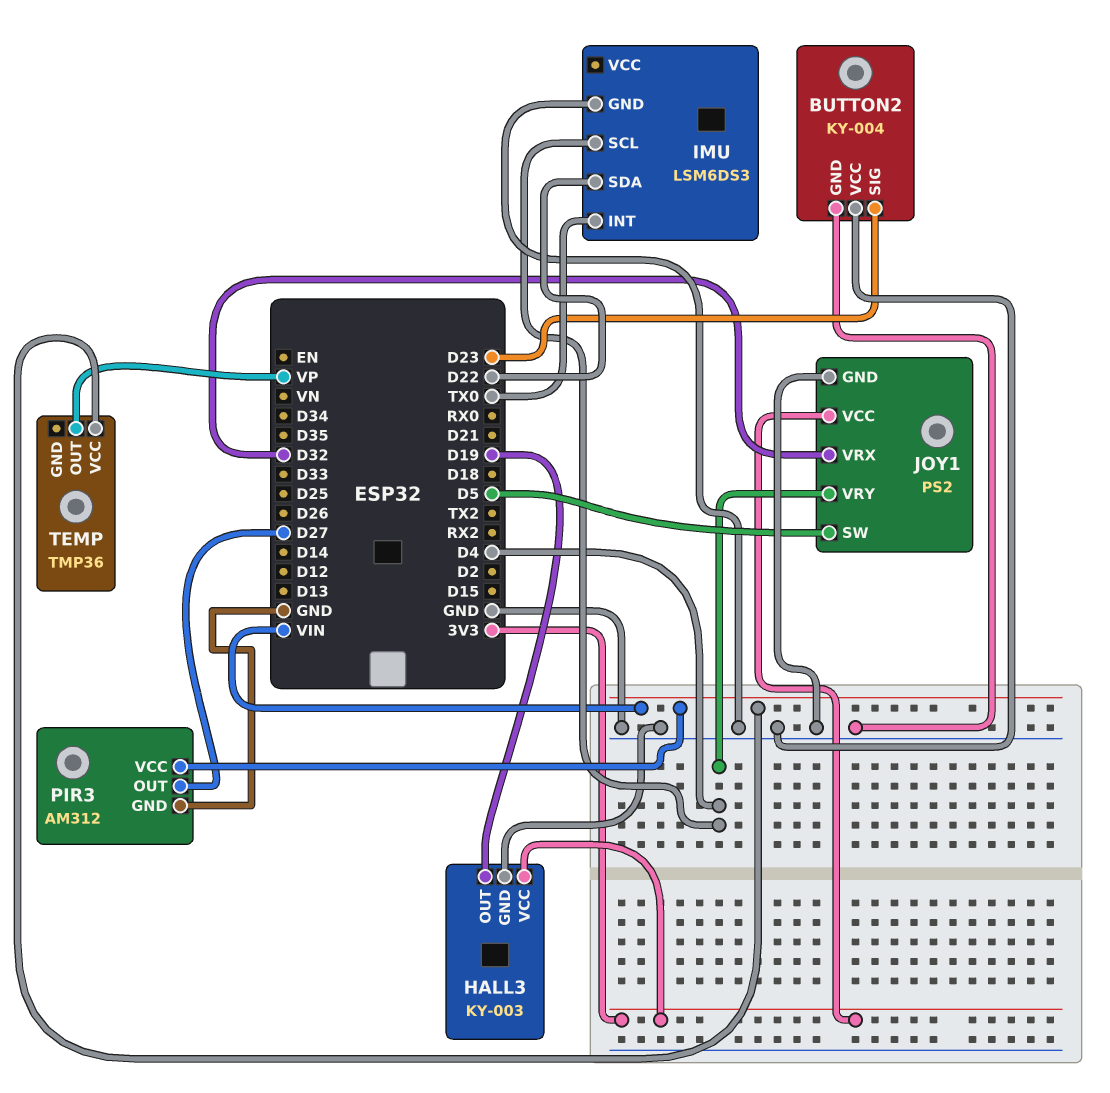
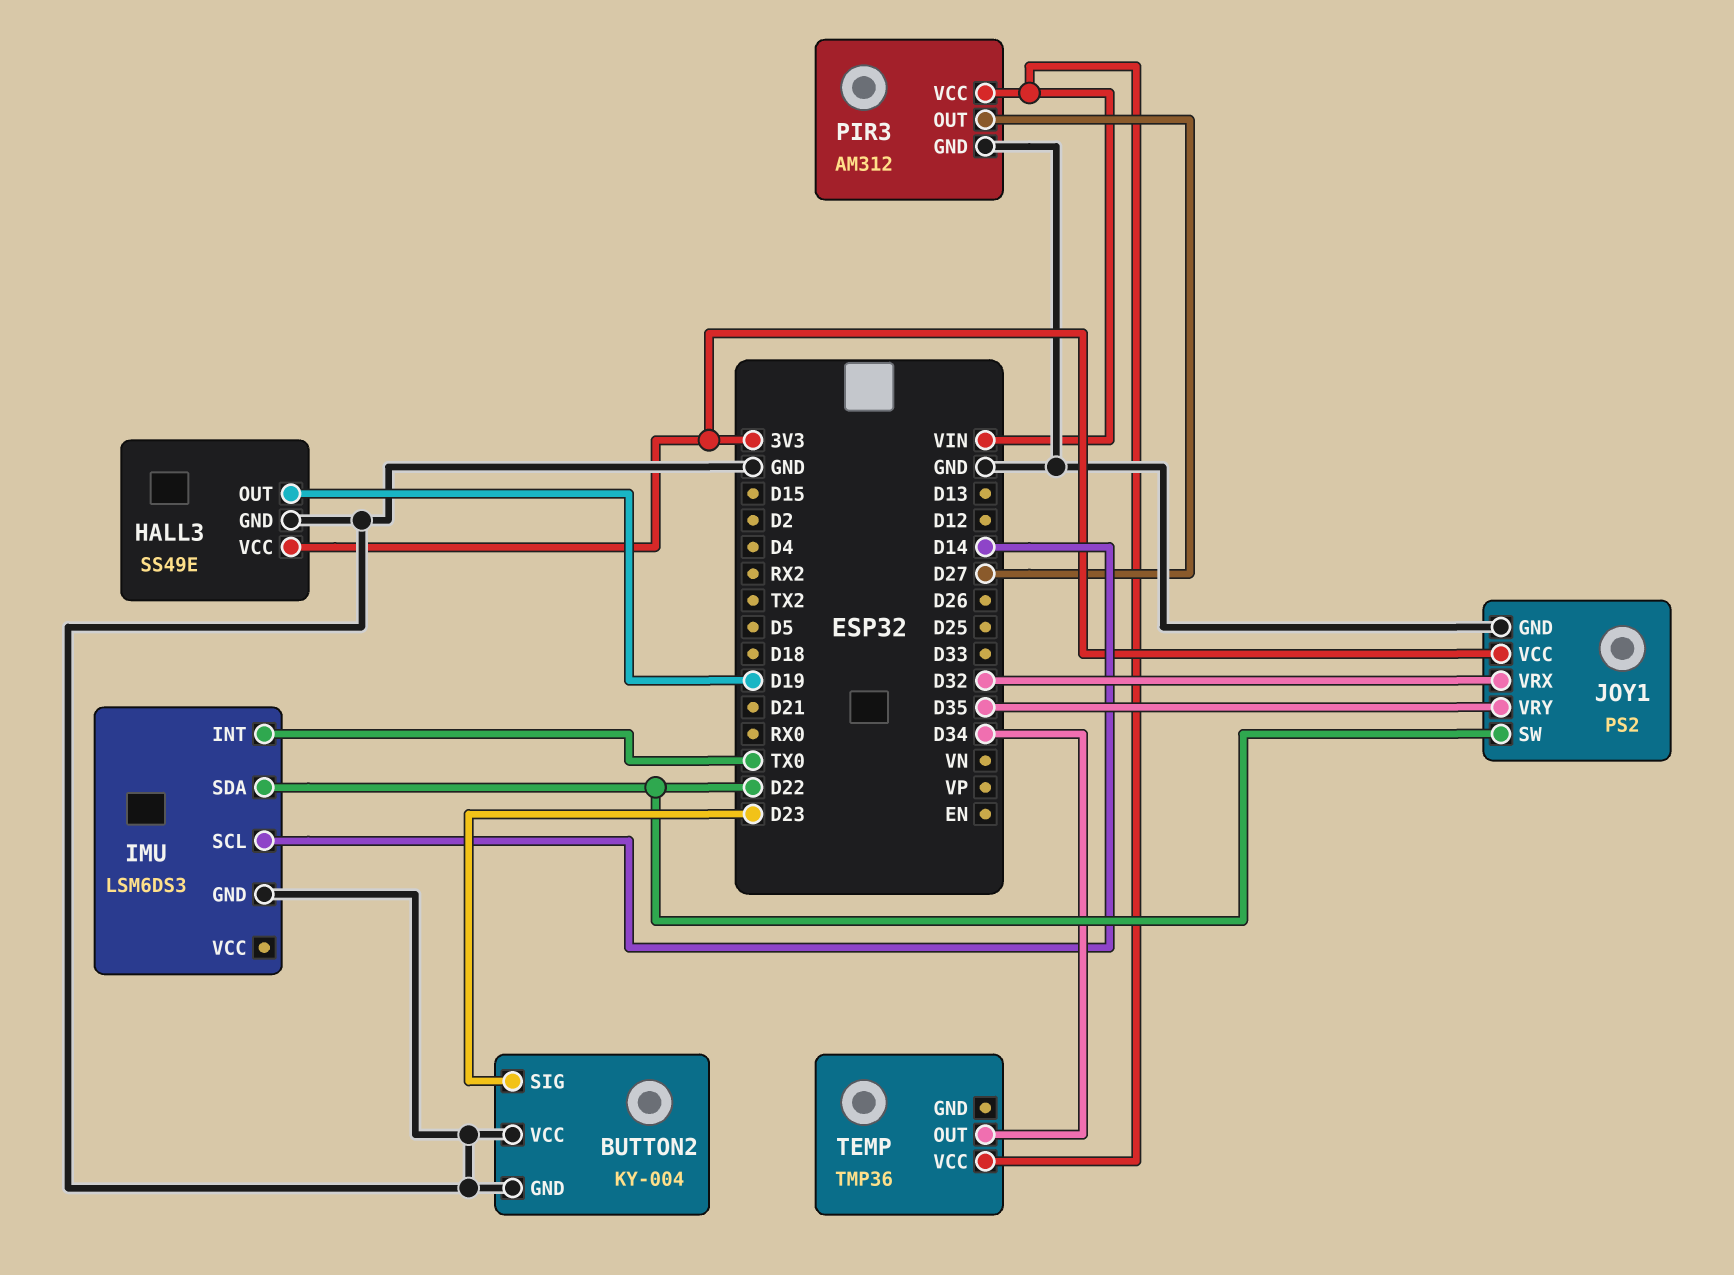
HALL3: KY-003 -> SS49E
IMU pin SCL: D4 -> D14
JOY1 pin SW: D5 -> D22
JOY1 pin VRY: D4 -> D35
TEMP pin OUT: VP -> D34

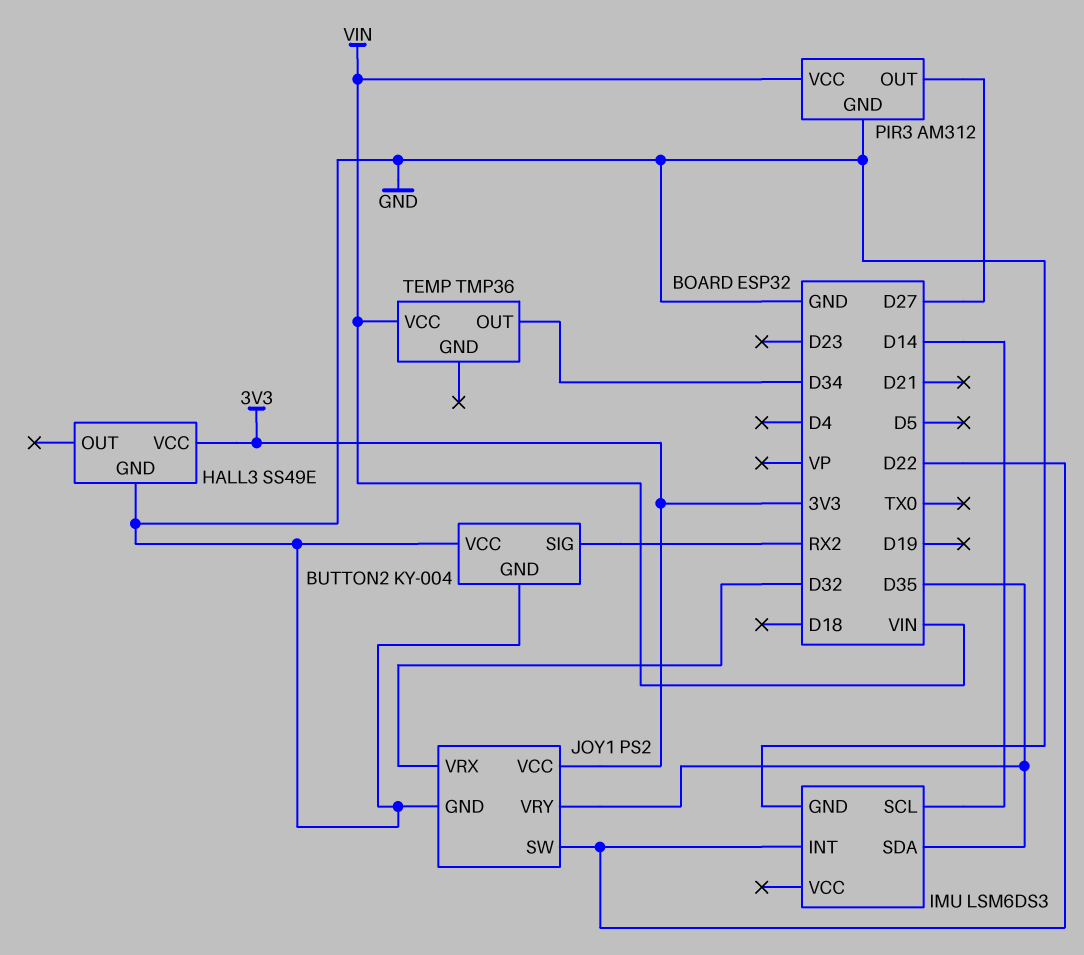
BUTTON2 pin SIG: D23 -> RX2
HALL3 pin OUT: D19 -> none
IMU pin INT: TX0 -> D22
IMU pin SDA: D22 -> D35

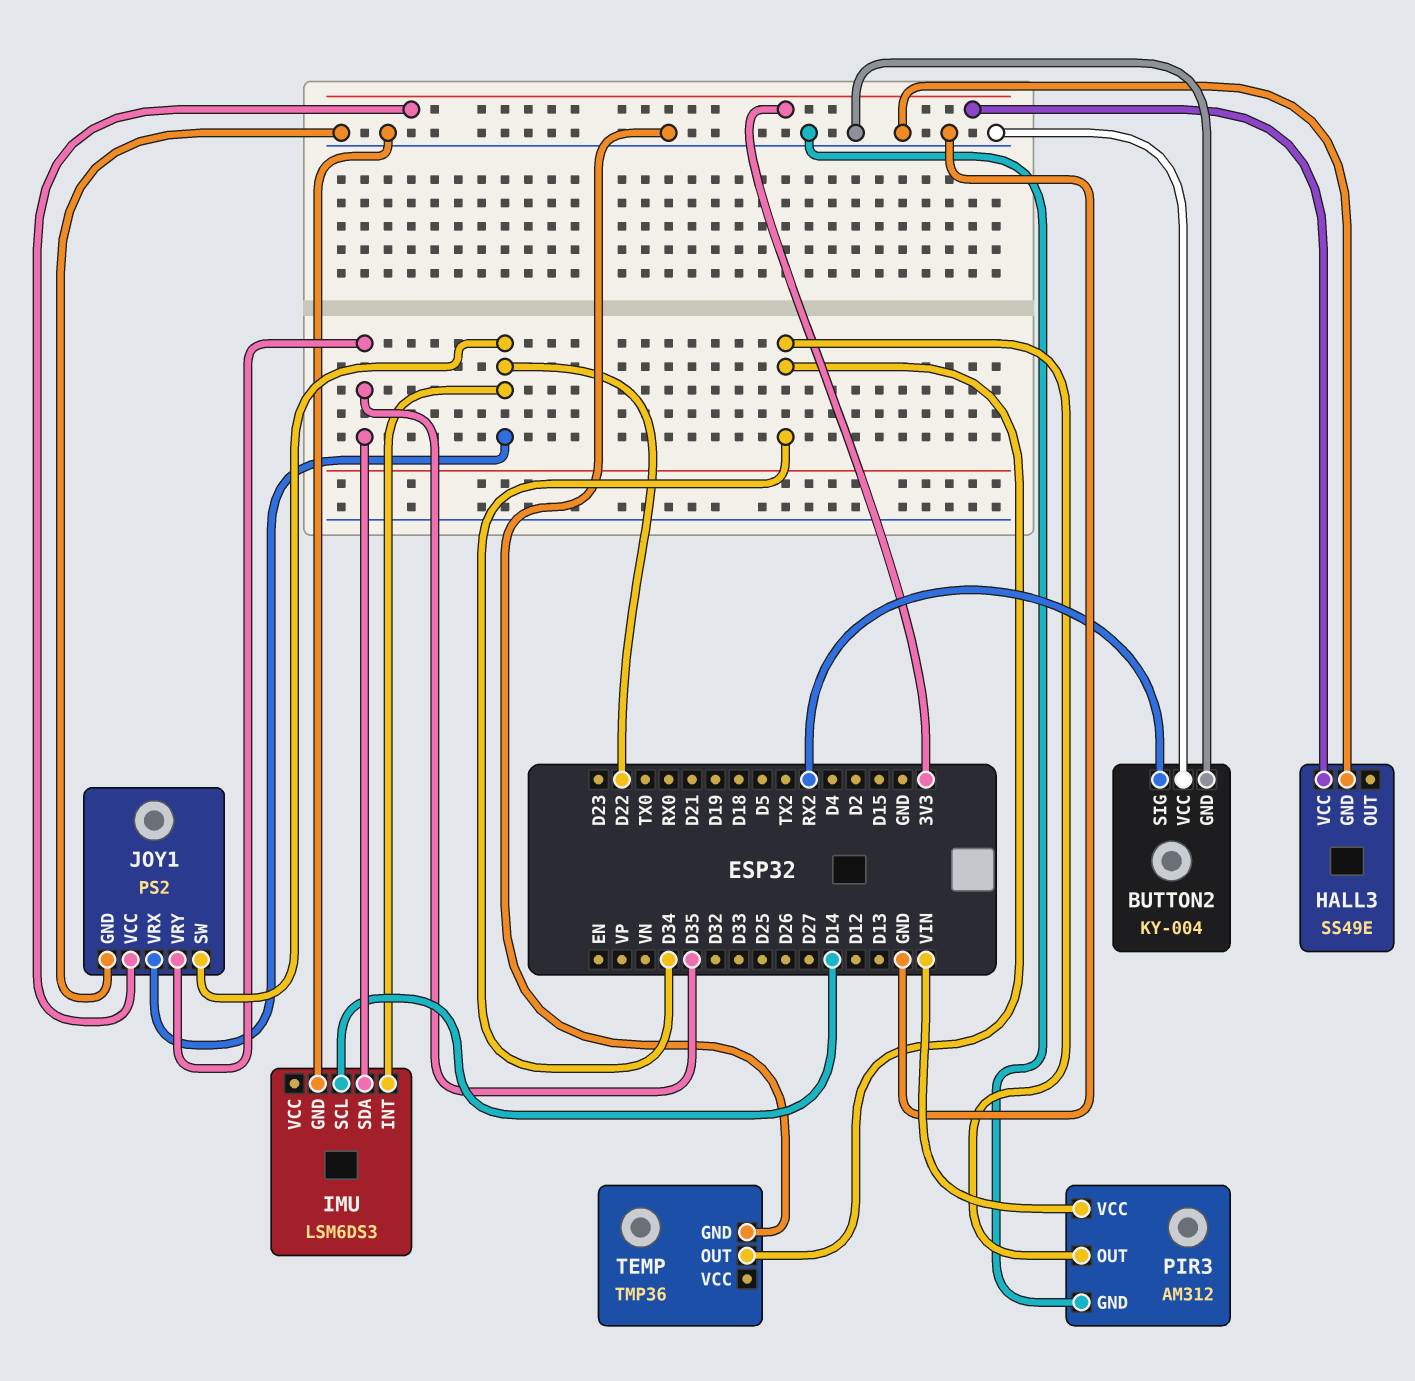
JOY1 pin VRX: D32 -> D22
PIR3 pin OUT: D27 -> D34
TEMP pin GND: none -> GND
TEMP pin VCC: VIN -> none

